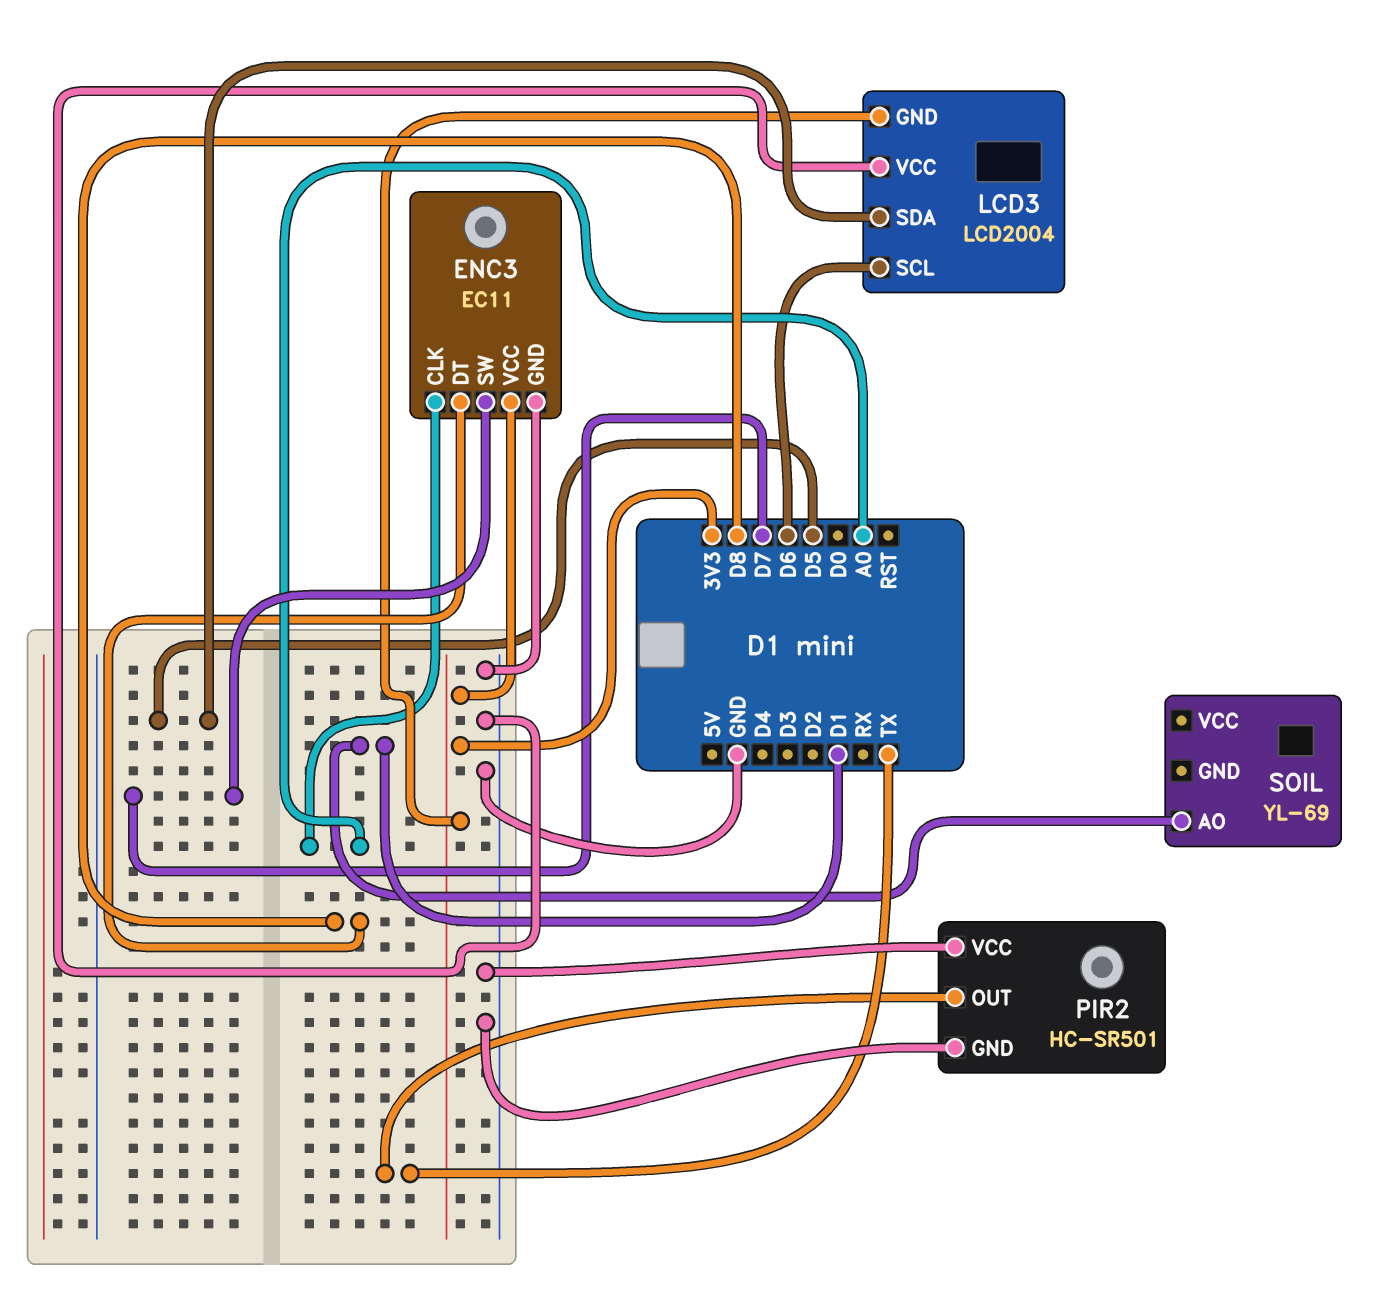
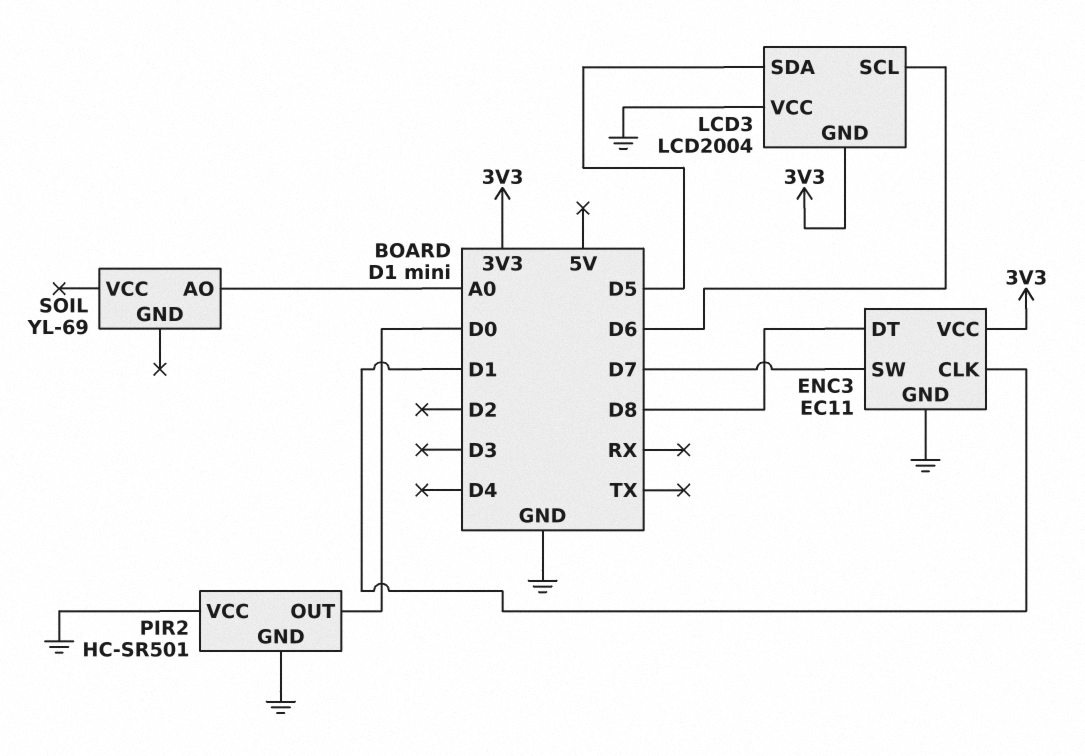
ENC3 pin CLK: A0 -> D1
PIR2 pin OUT: TX -> D0
SOIL pin AO: D1 -> A0

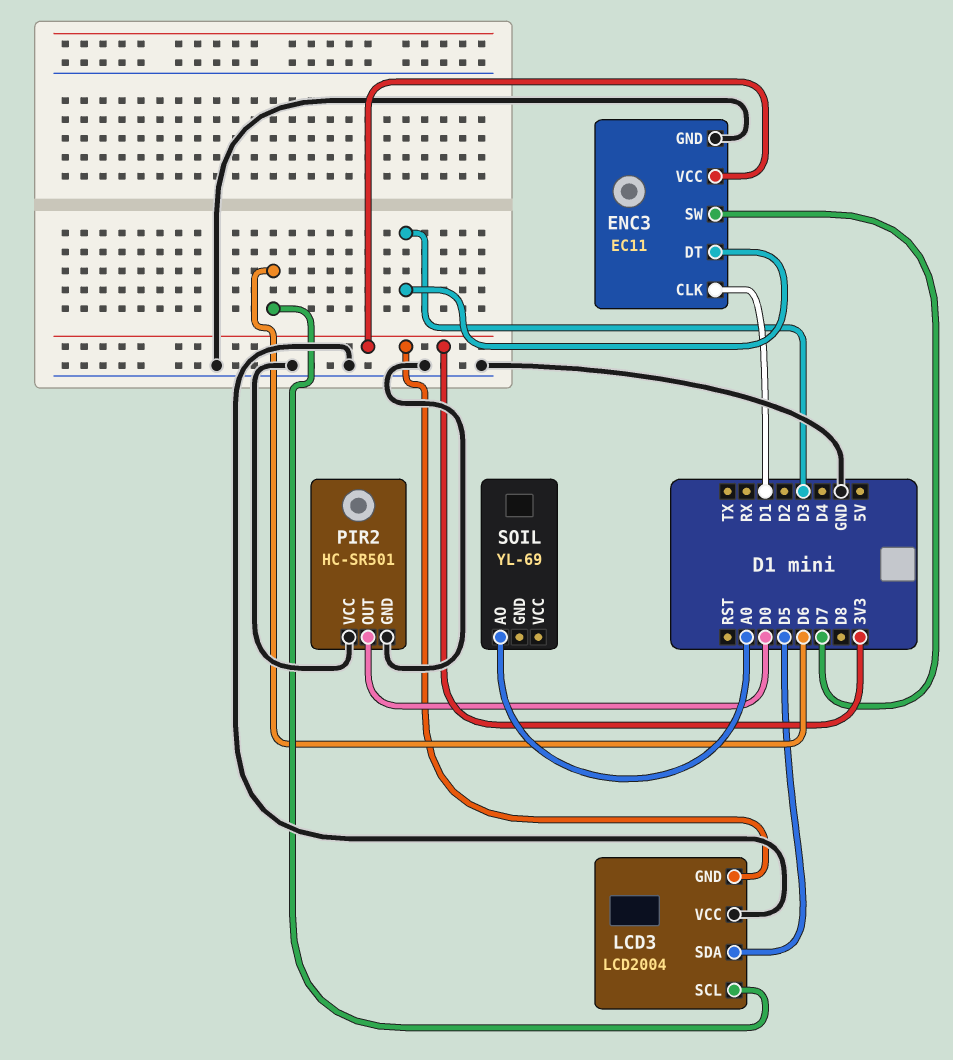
ENC3 pin DT: D8 -> D3

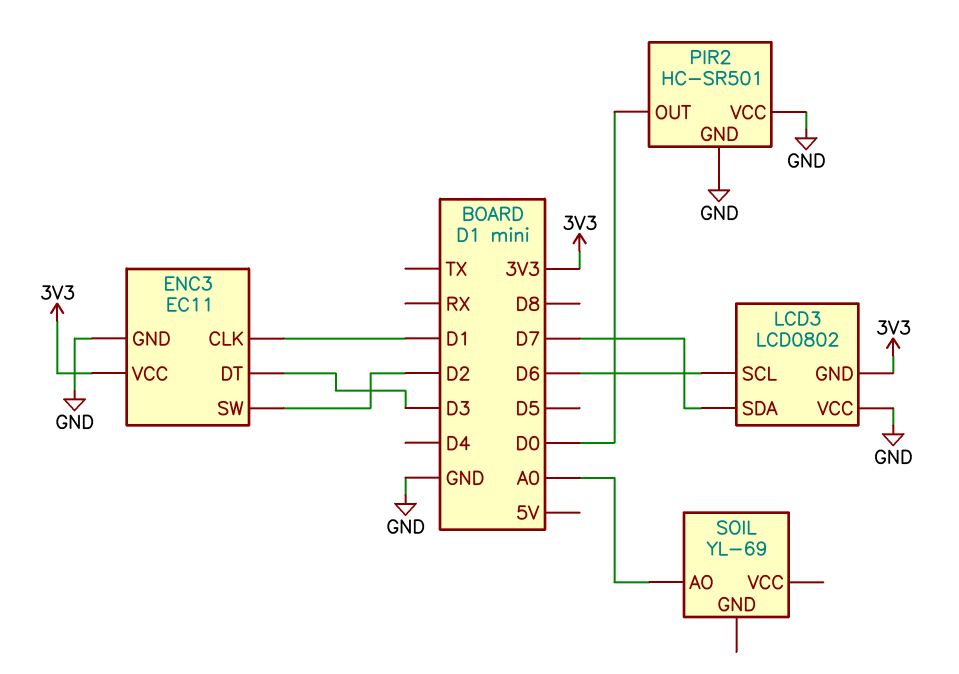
ENC3 pin SW: D7 -> D2
LCD3: LCD2004 -> LCD0802
LCD3 pin SDA: D5 -> D7

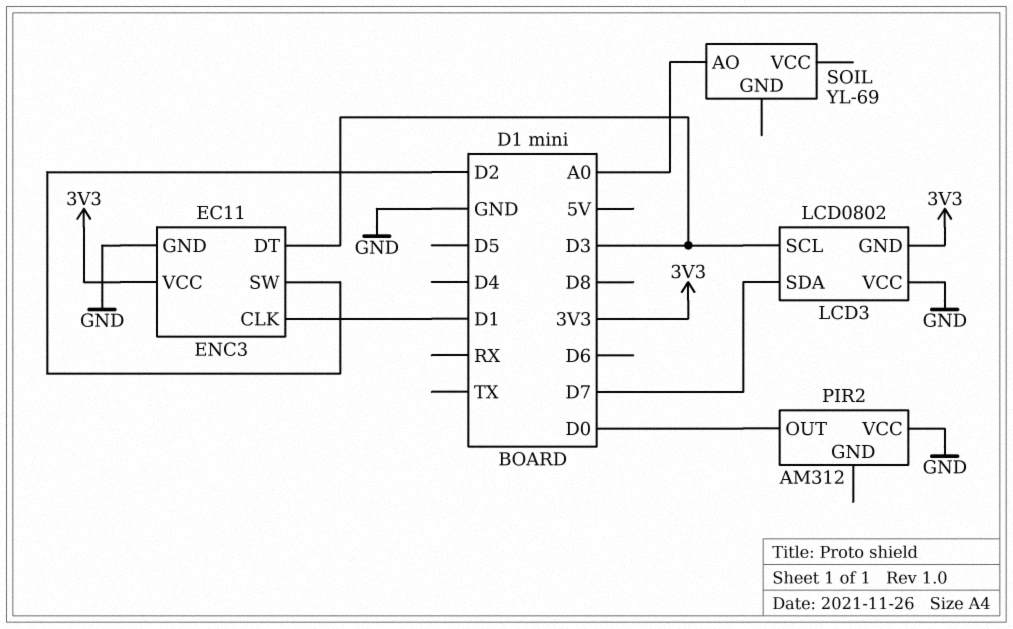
LCD3 pin SCL: D6 -> D3
PIR2: HC-SR501 -> AM312
PIR2 pin GND: GND -> none

